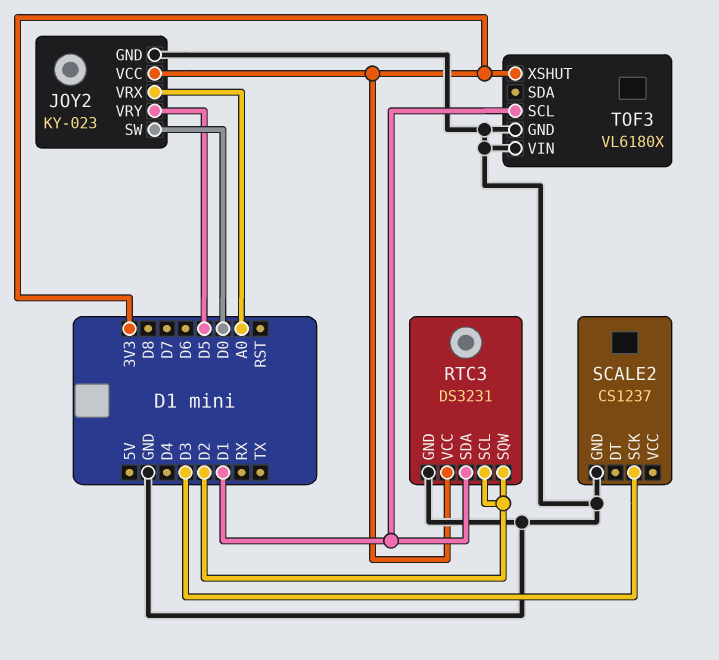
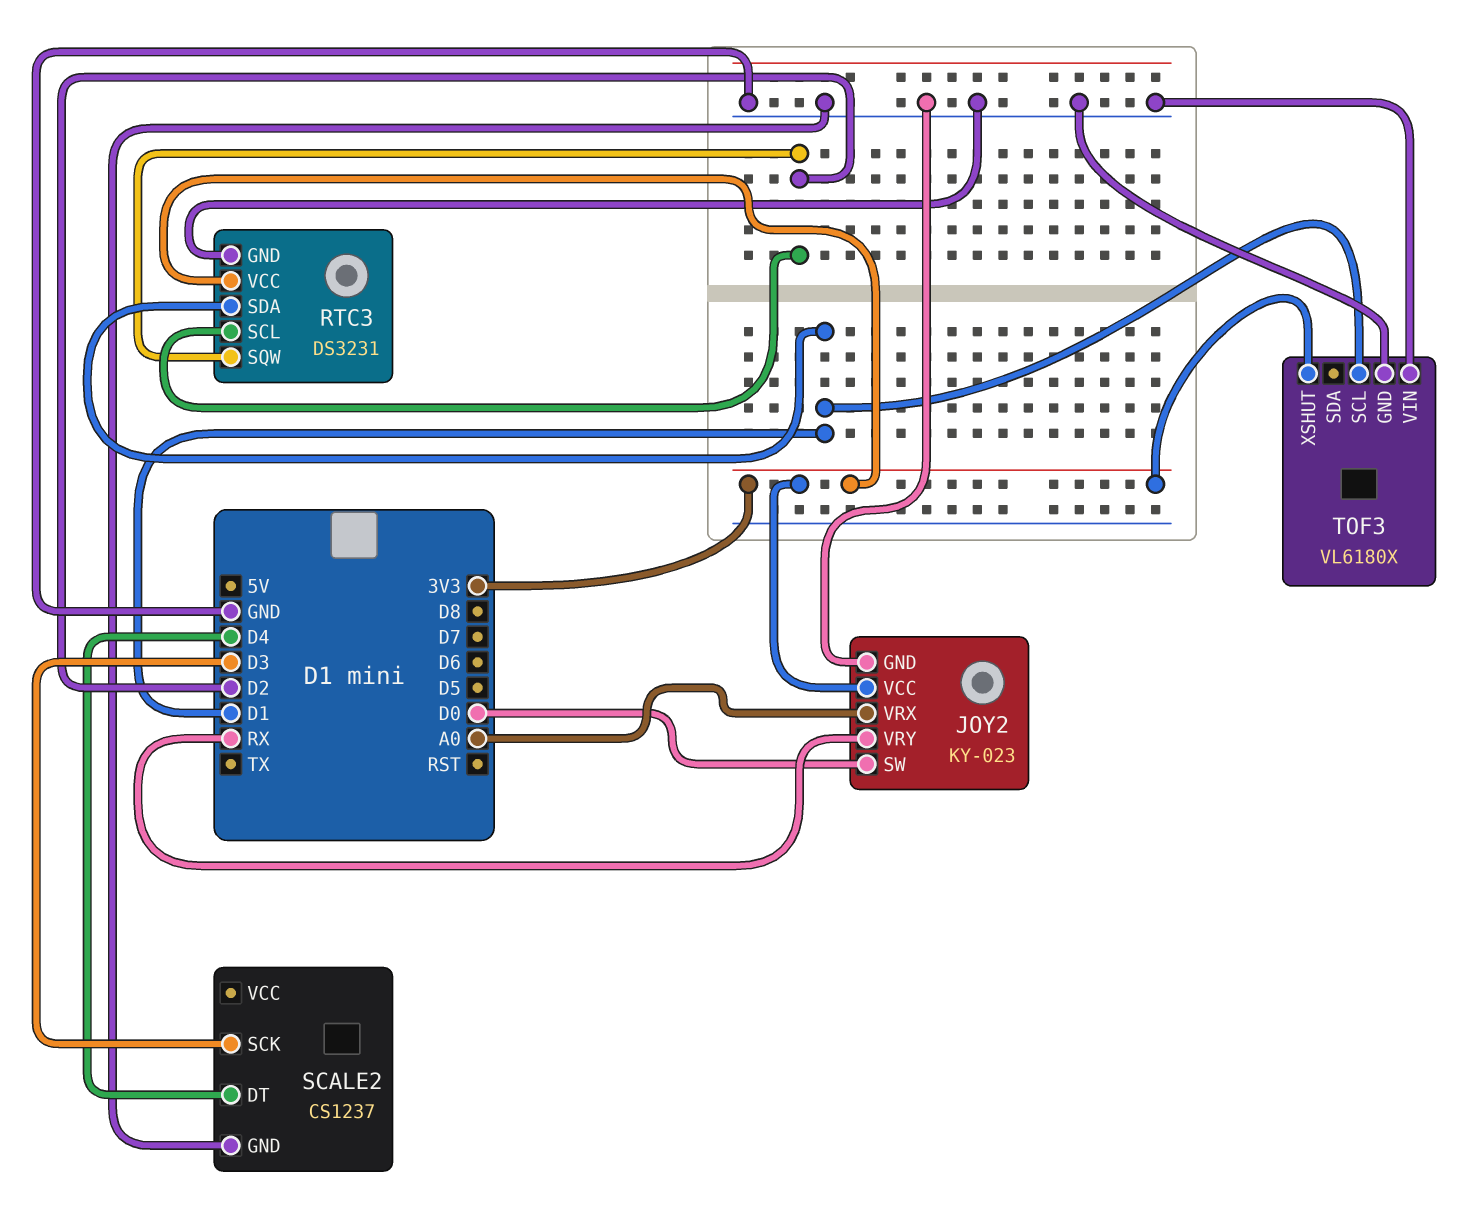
JOY2 pin VRY: D5 -> RX
SCALE2 pin DT: none -> D4

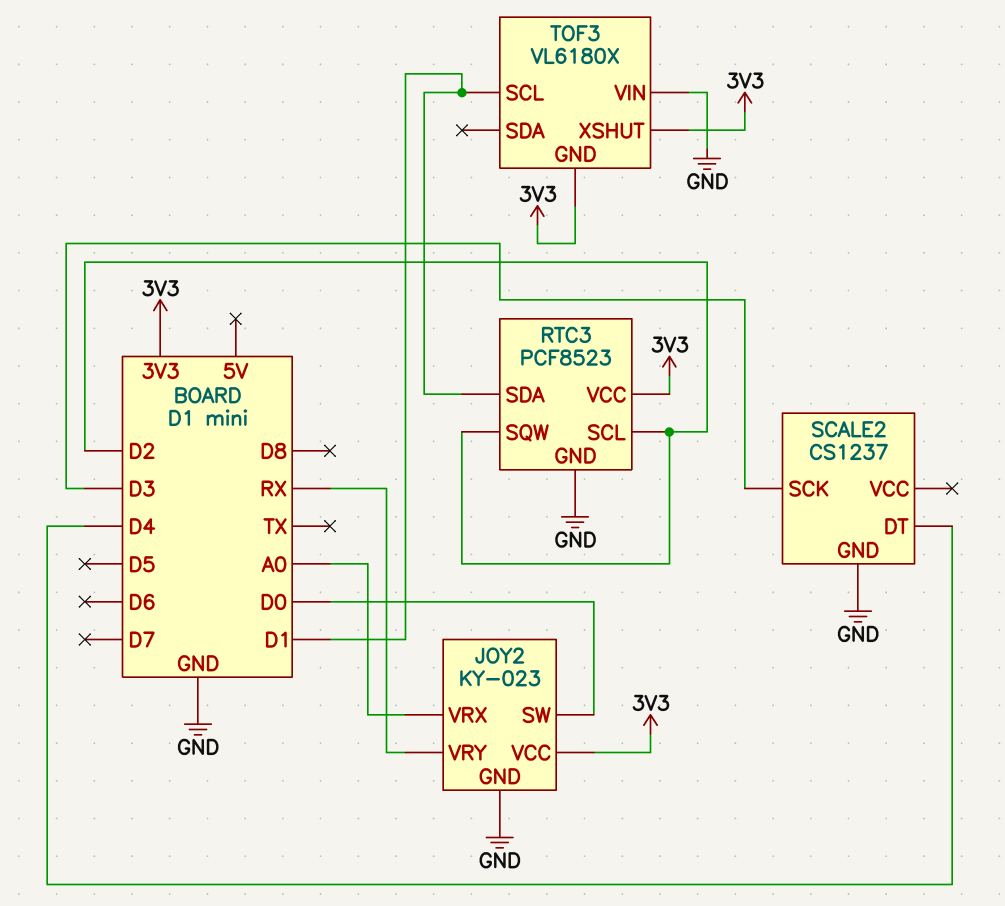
RTC3: DS3231 -> PCF8523
TOF3 pin GND: GND -> 3V3

